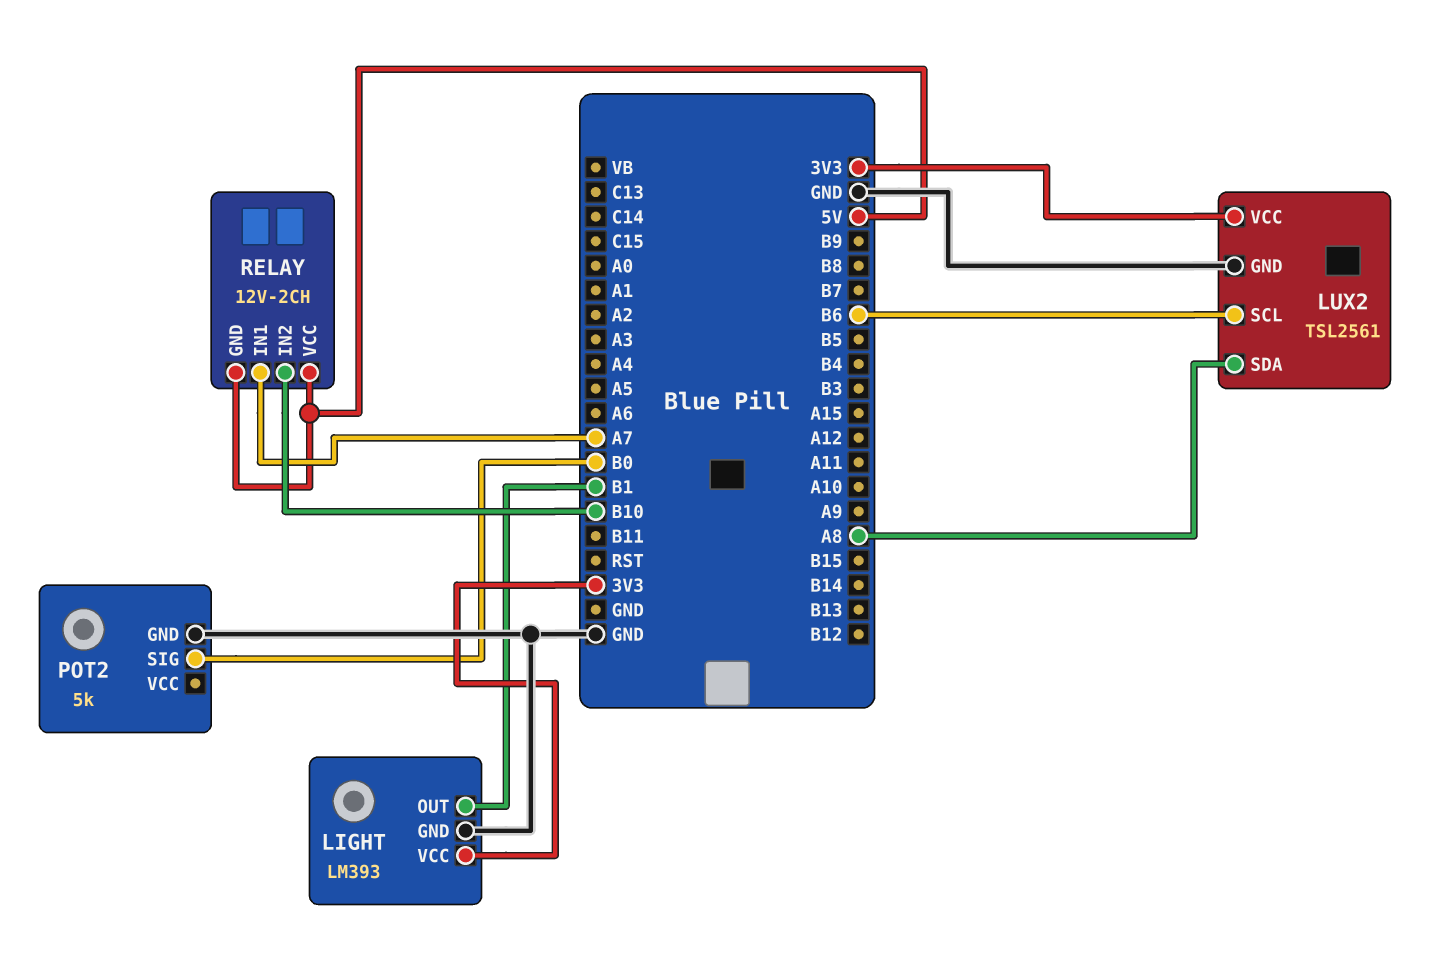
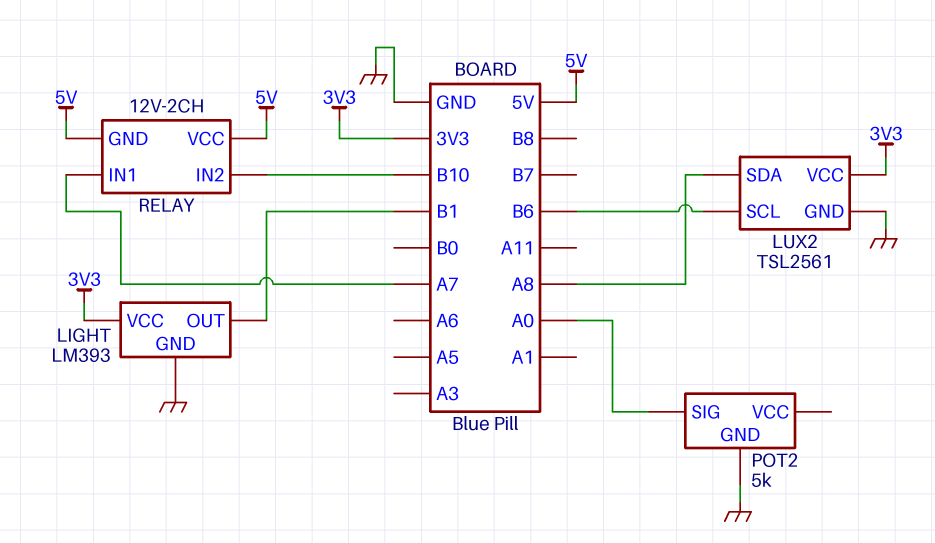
POT2 pin SIG: B0 -> A0

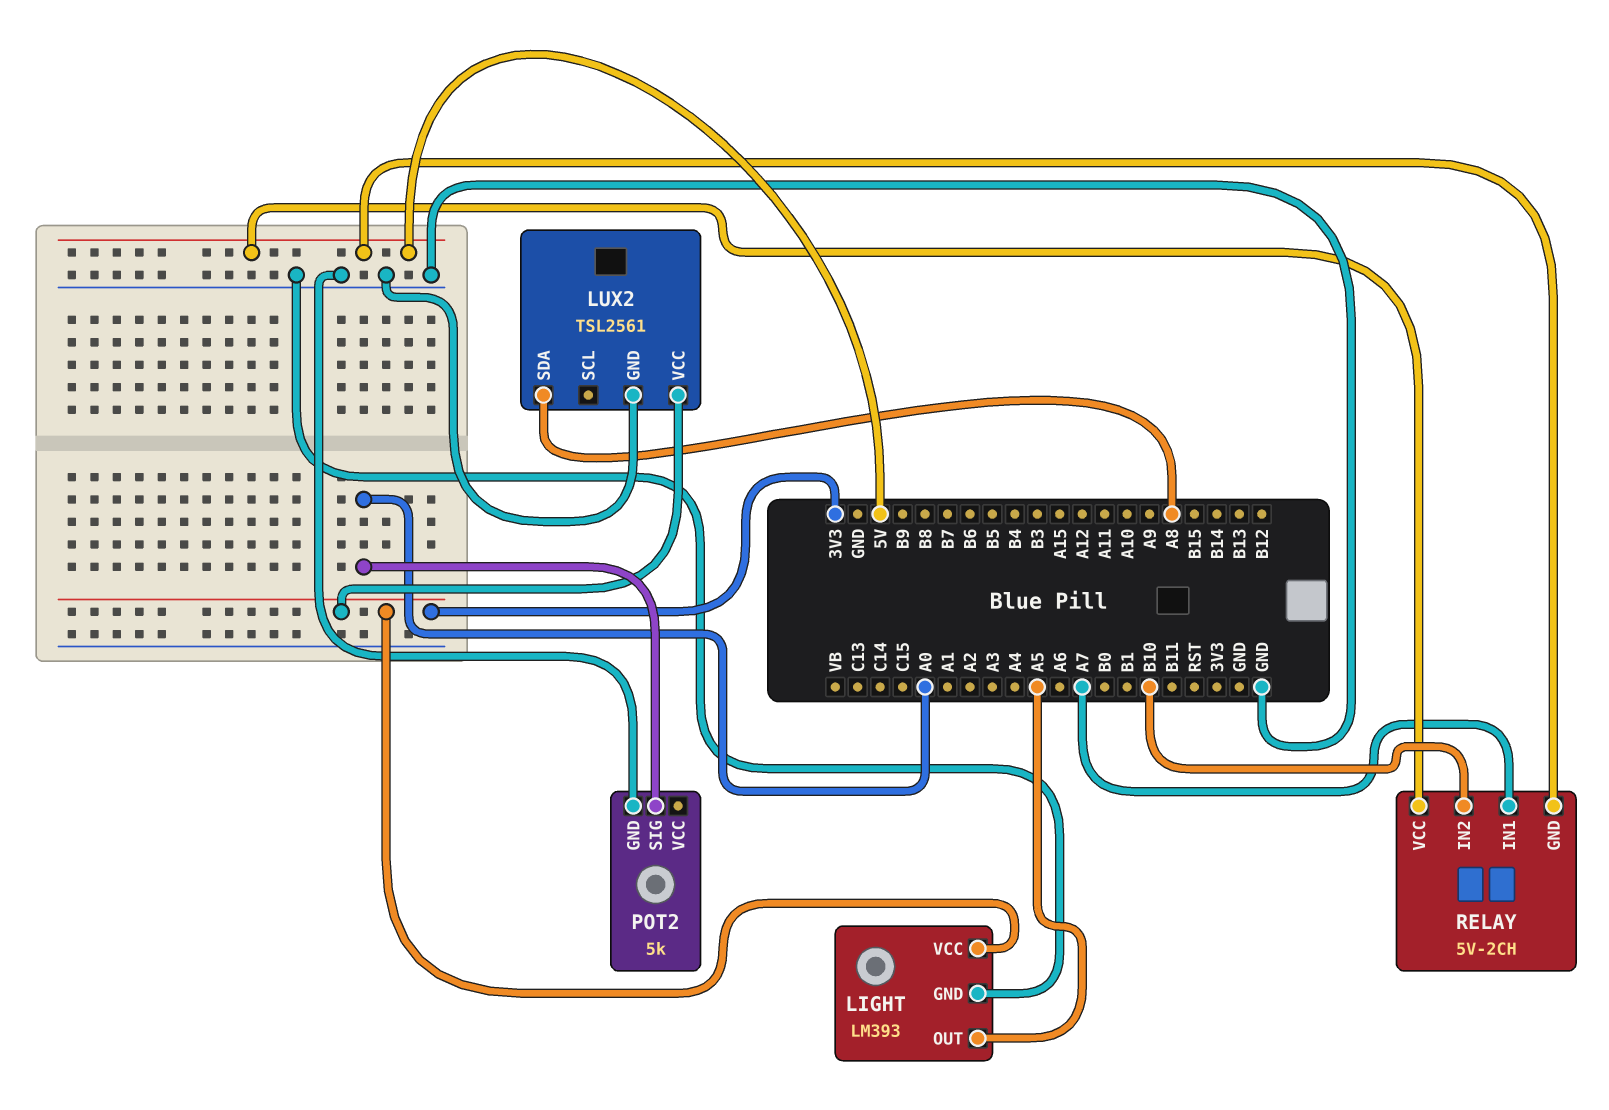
LIGHT pin OUT: B1 -> A5
LUX2 pin SCL: B6 -> none
RELAY: 12V-2CH -> 5V-2CH

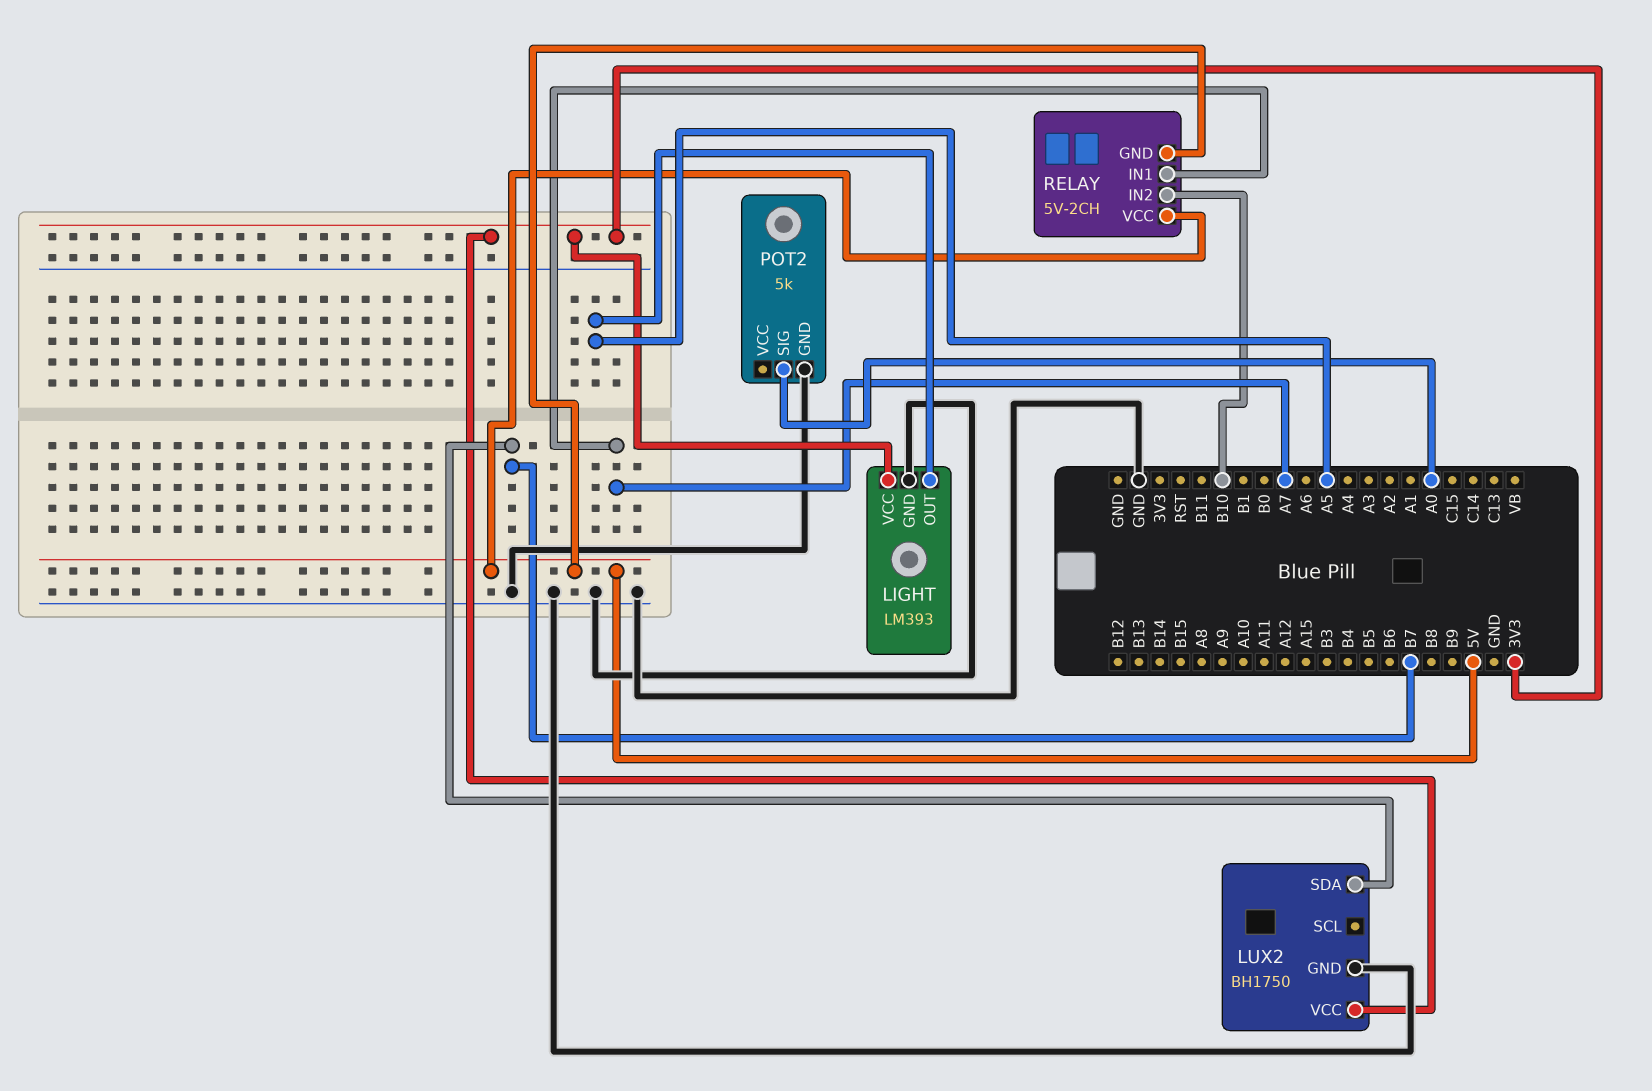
LUX2: TSL2561 -> BH1750
LUX2 pin SDA: A8 -> B7

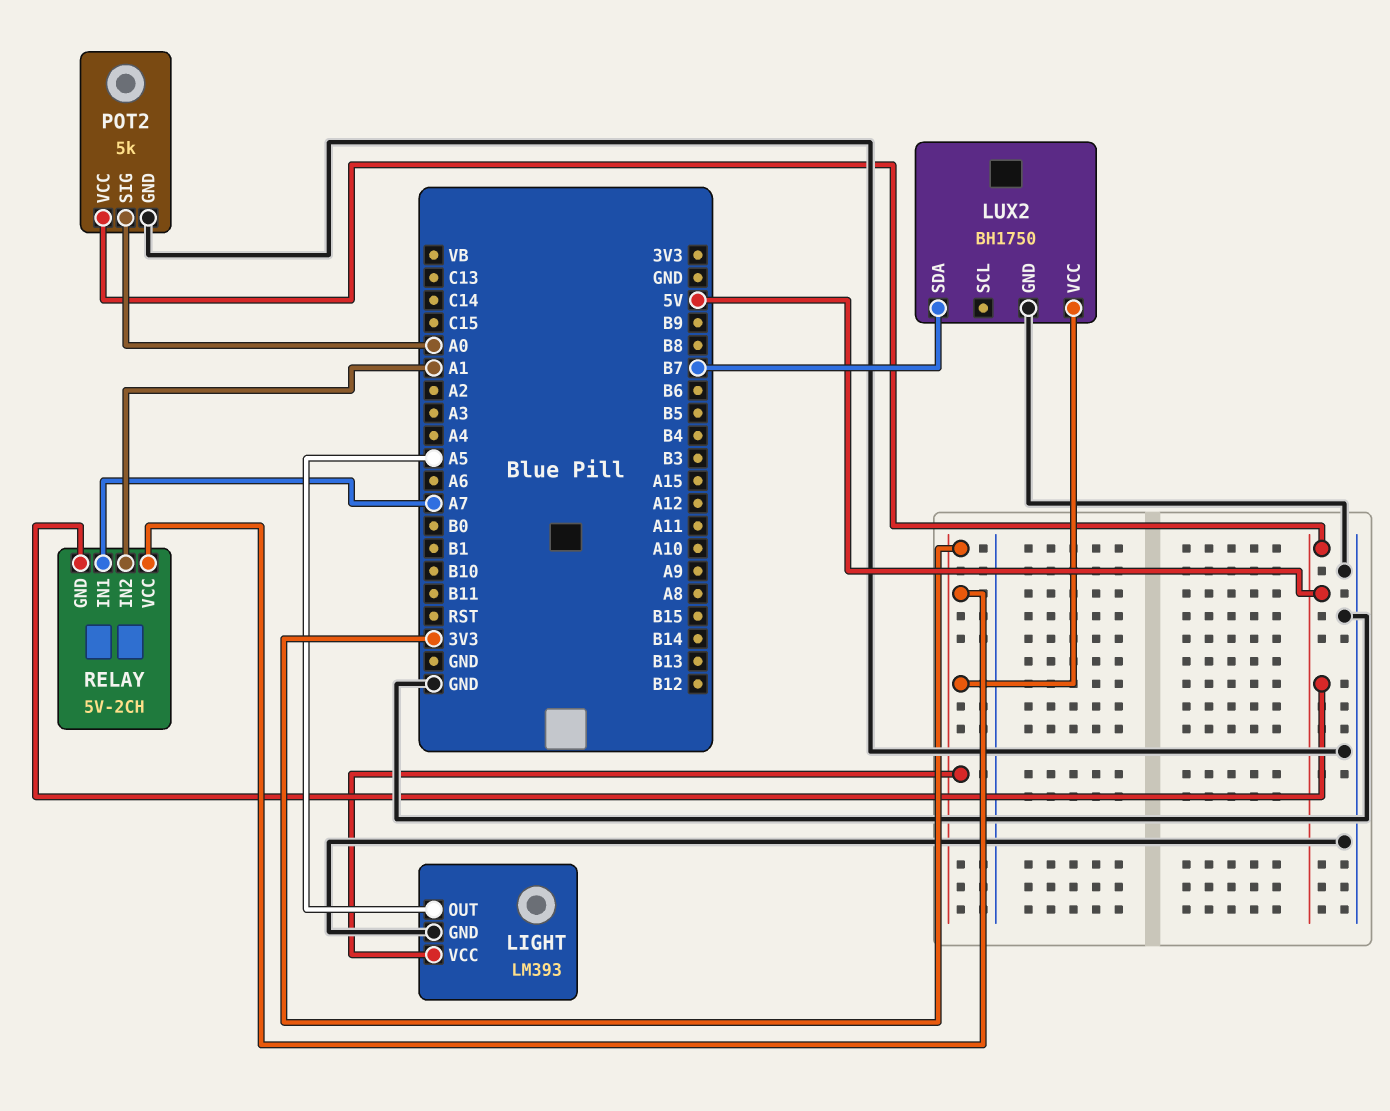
POT2 pin VCC: none -> 5V
RELAY pin IN2: B10 -> A1
RELAY pin VCC: 5V -> 3V3

